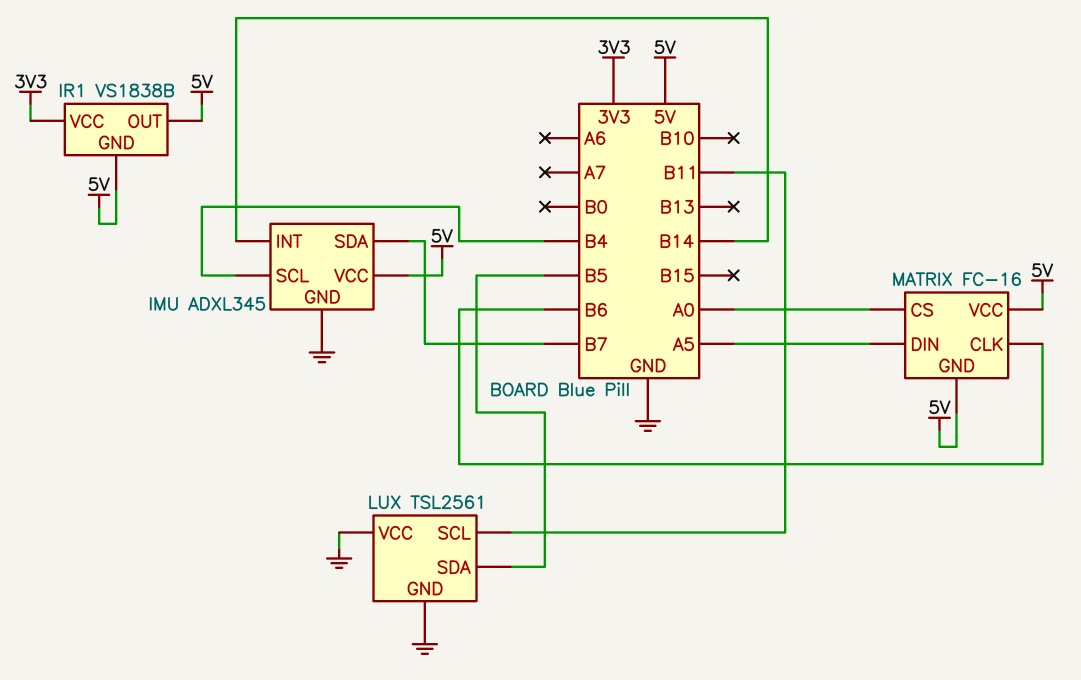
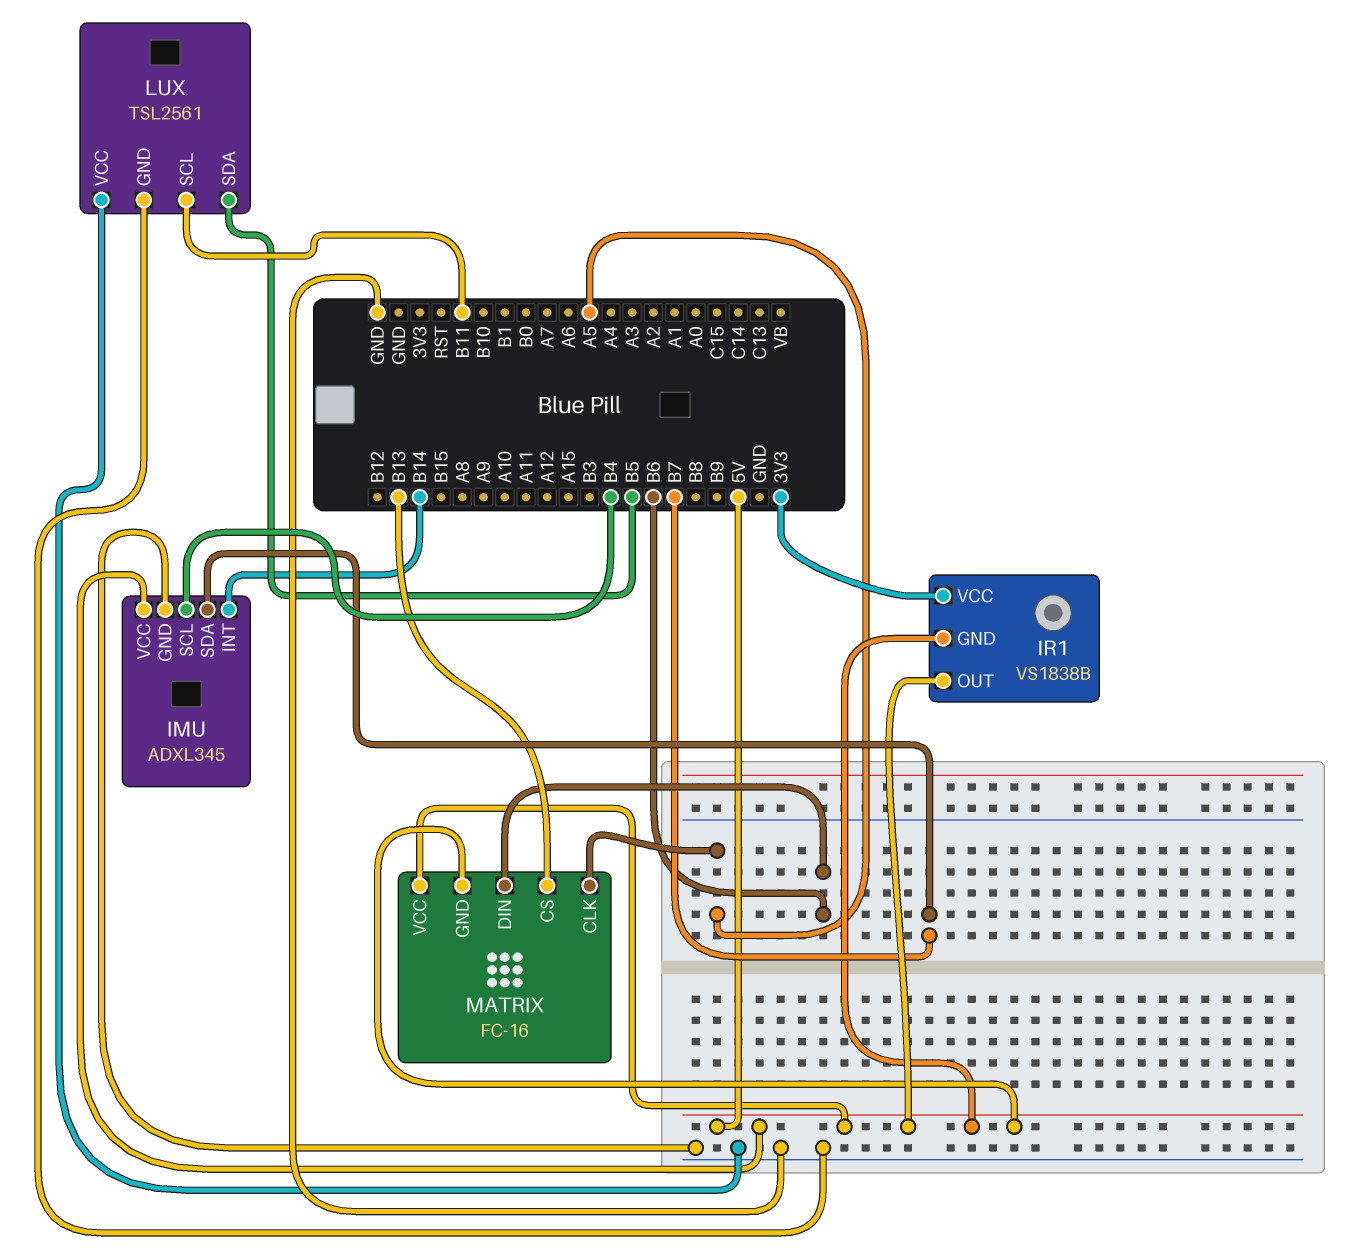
MATRIX pin CLK: B6 -> A5
MATRIX pin CS: A0 -> B13
MATRIX pin DIN: A5 -> B6

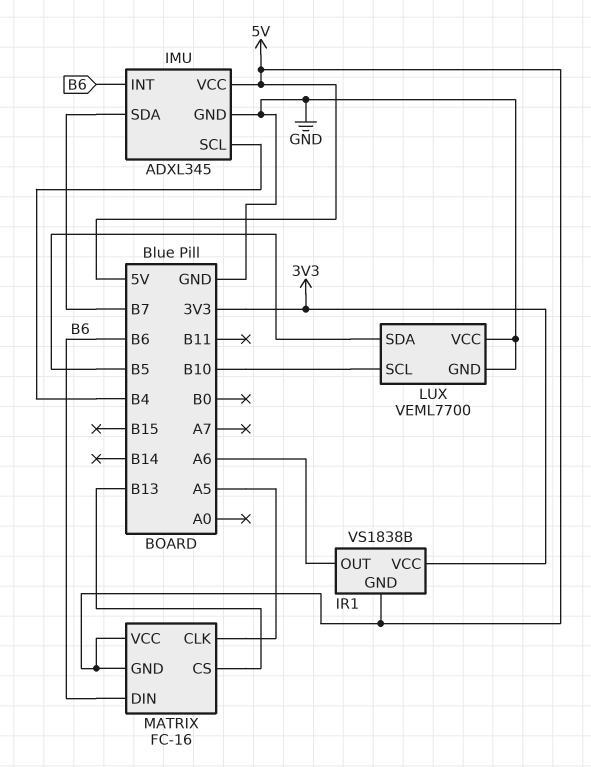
IMU pin INT: B14 -> B6
IR1 pin OUT: 5V -> A6
LUX: TSL2561 -> VEML7700
LUX pin SCL: B11 -> B10

